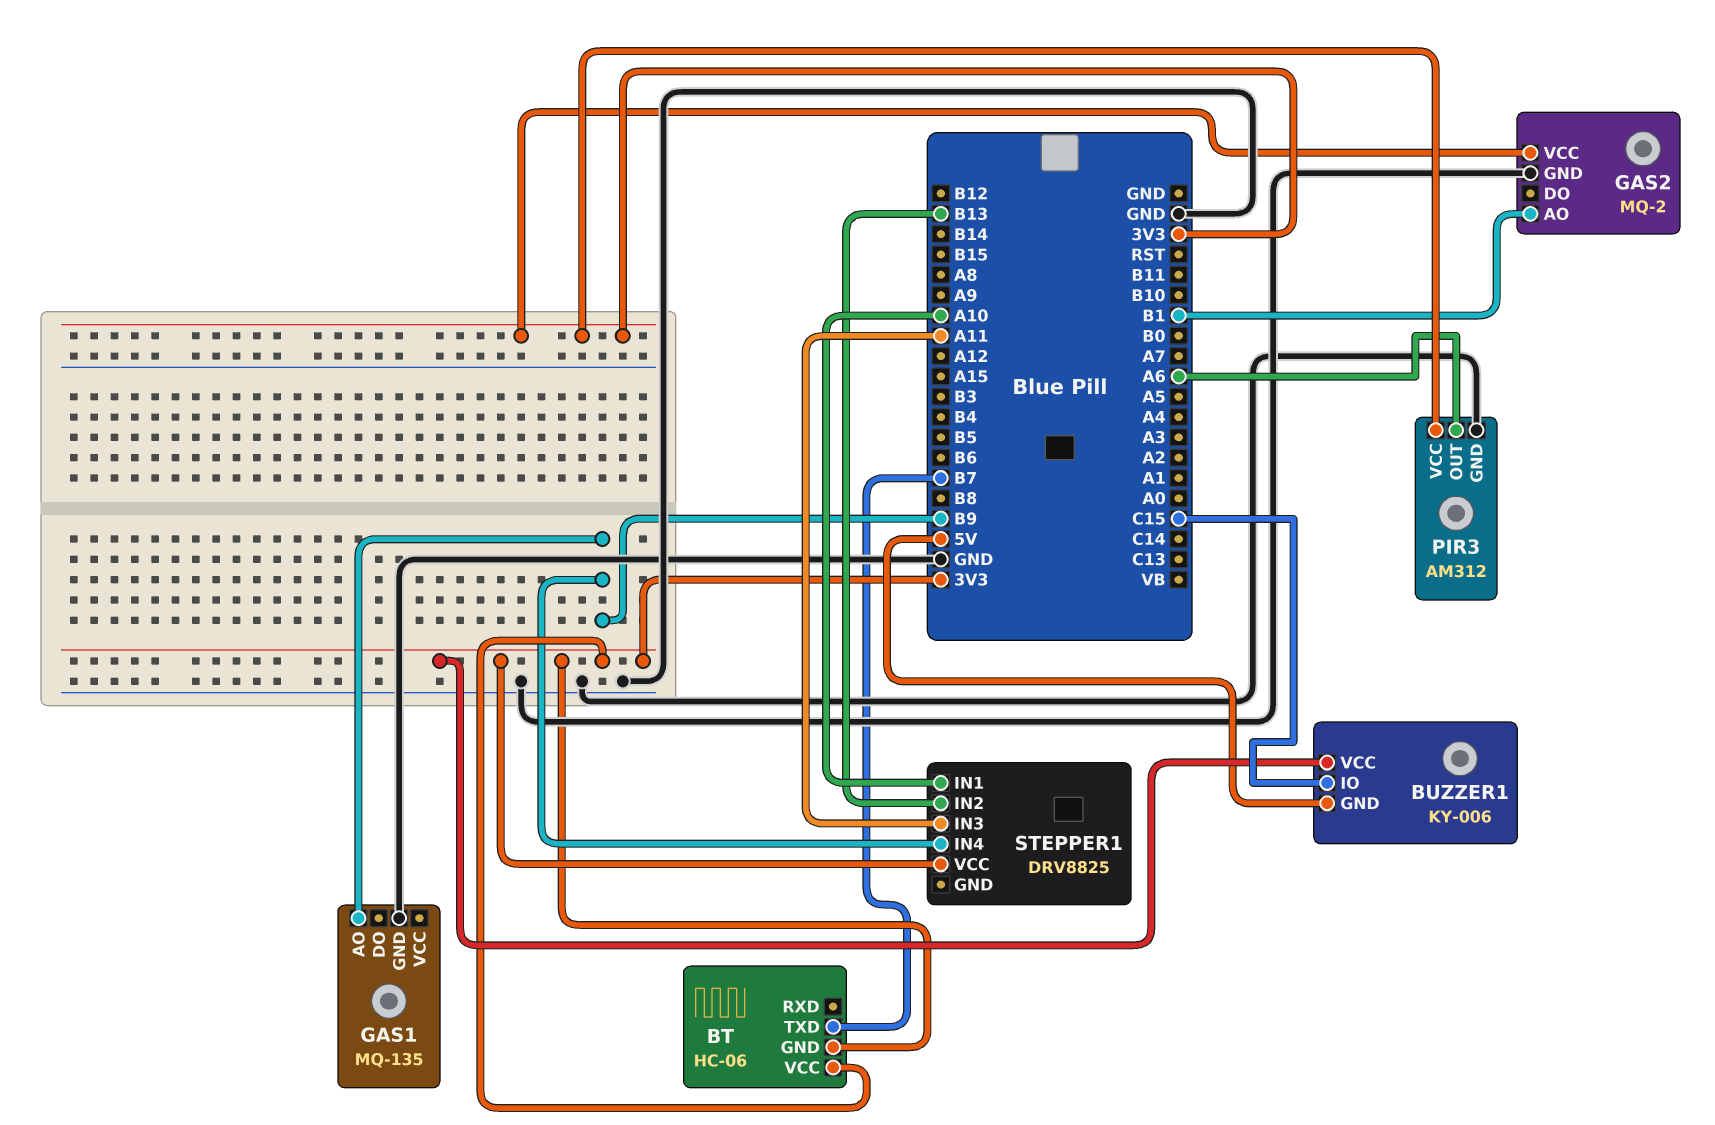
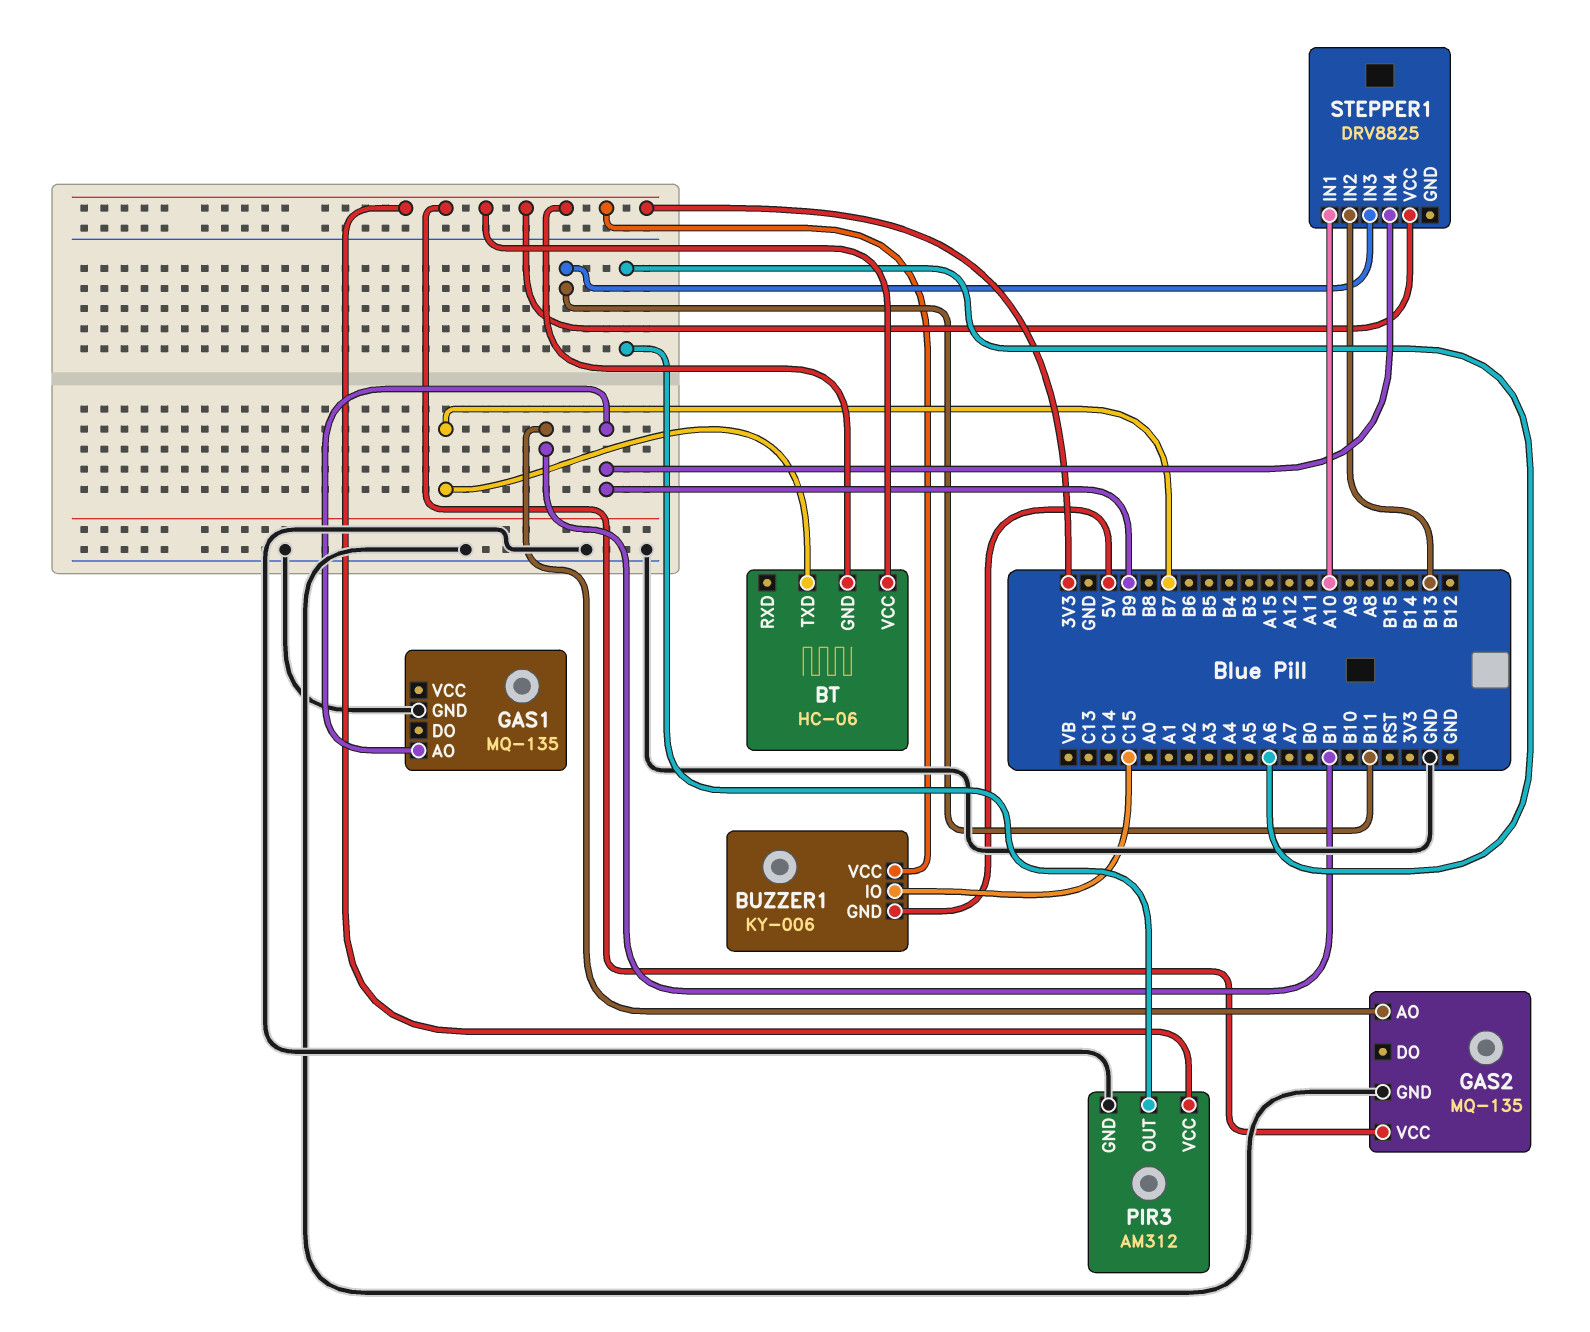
GAS2: MQ-2 -> MQ-135
STEPPER1 pin IN3: A11 -> B11

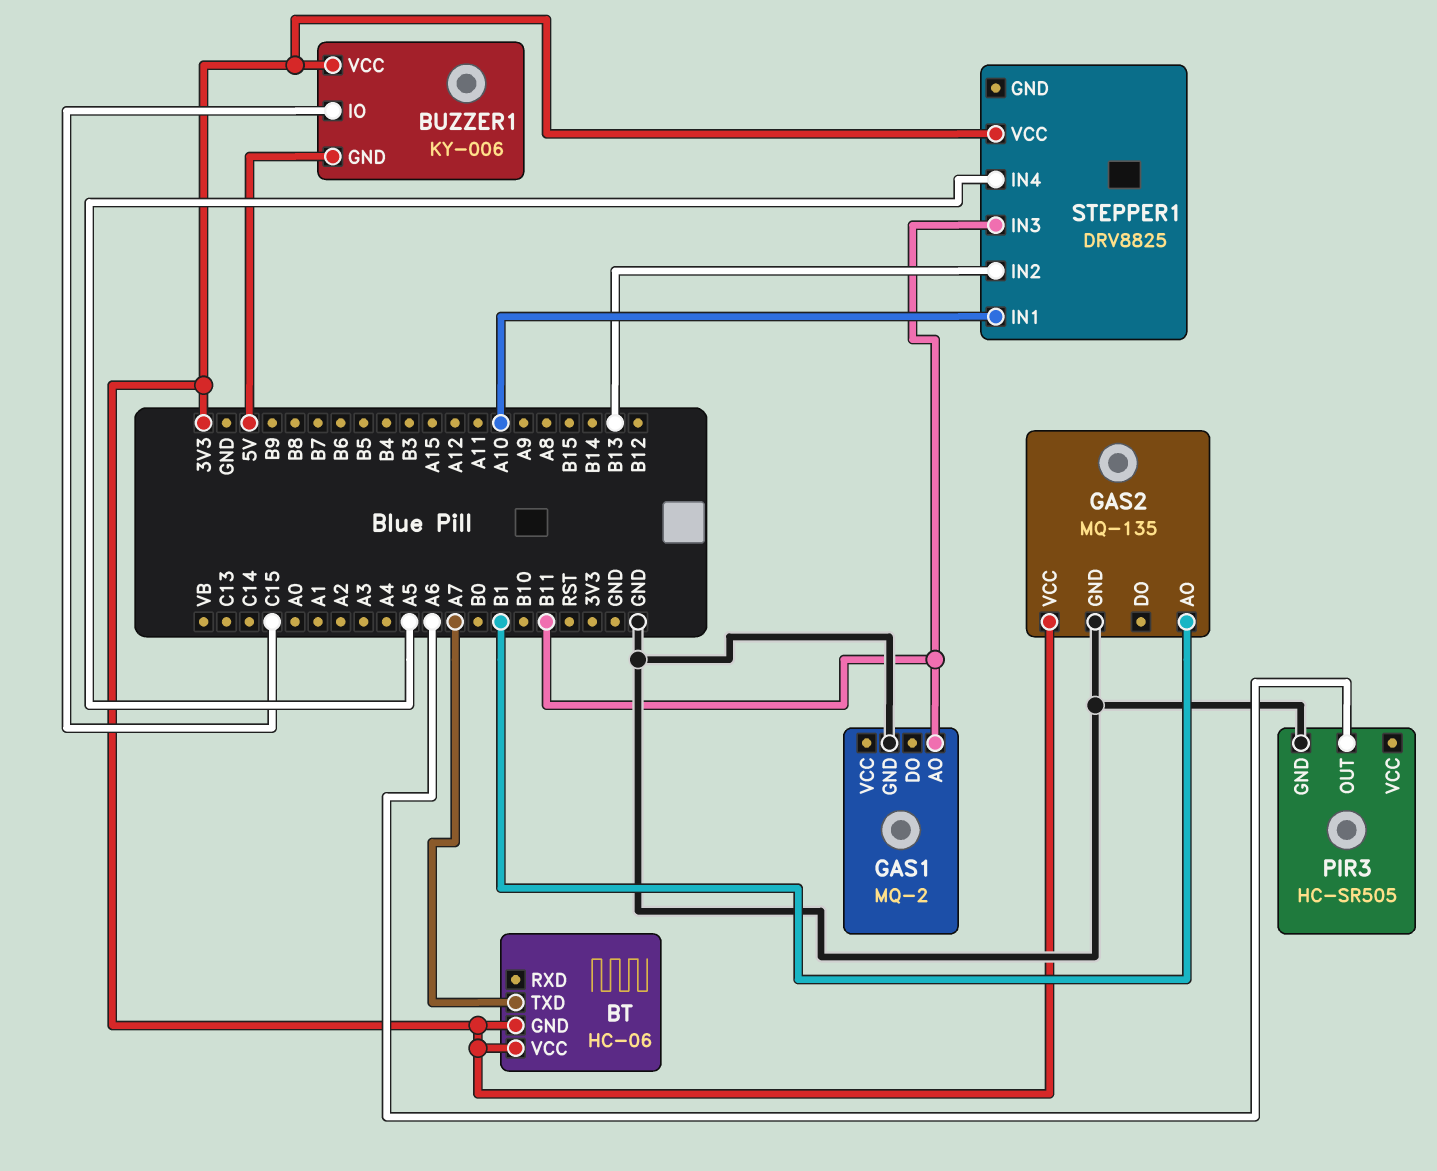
BT pin TXD: B7 -> A7
GAS1: MQ-135 -> MQ-2
GAS1 pin AO: B9 -> B11
PIR3: AM312 -> HC-SR505
PIR3 pin VCC: 3V3 -> none
STEPPER1 pin IN4: B9 -> A5

